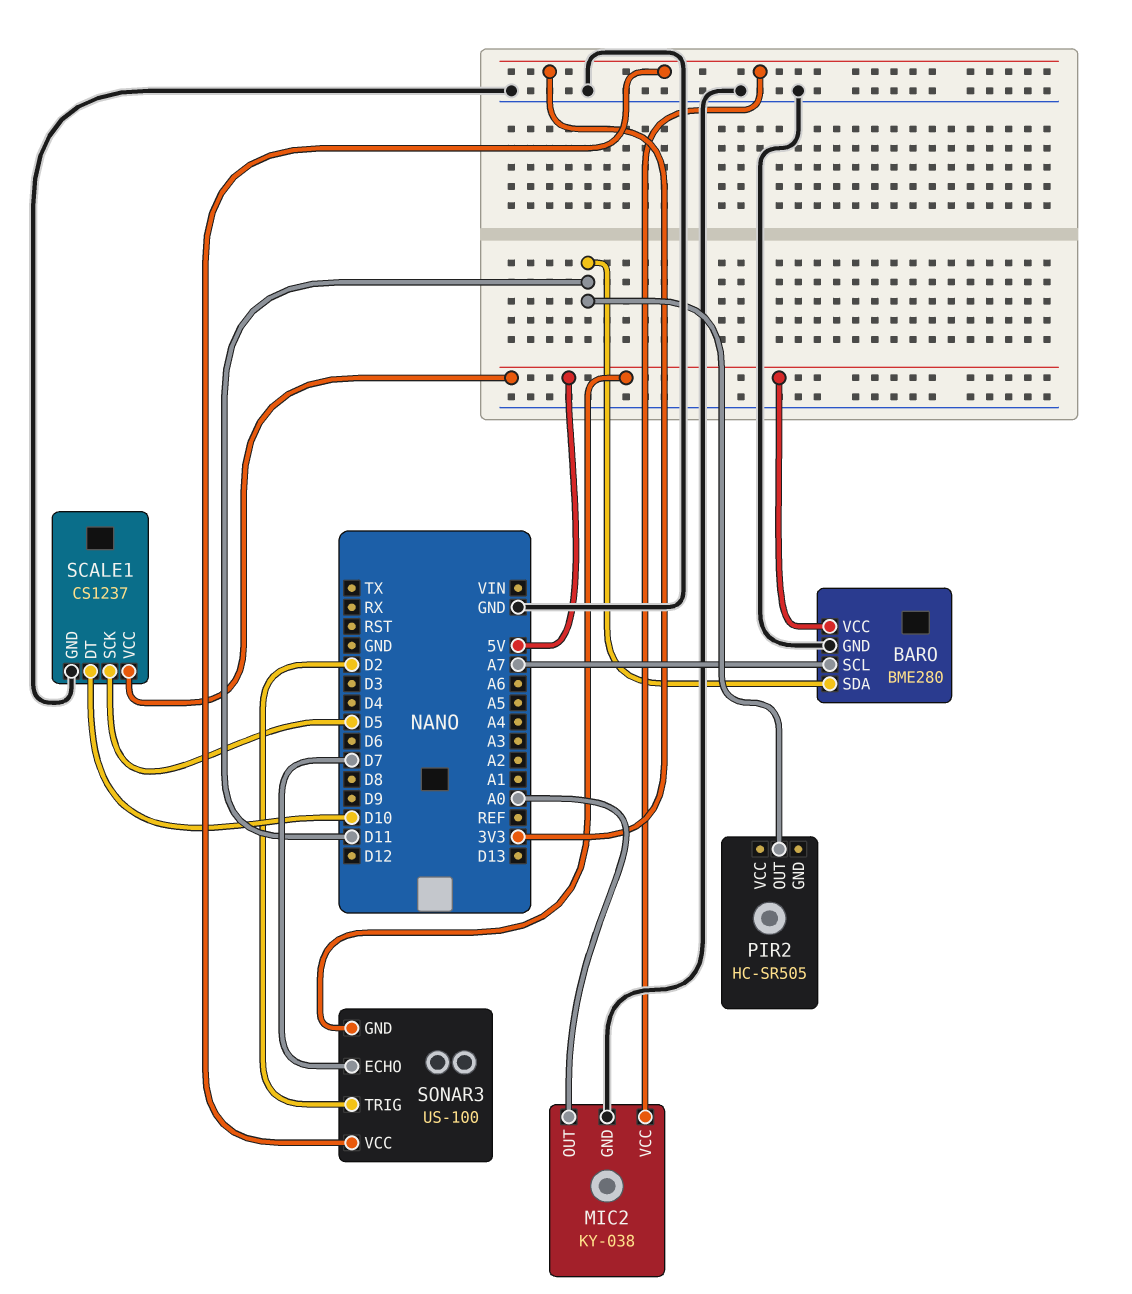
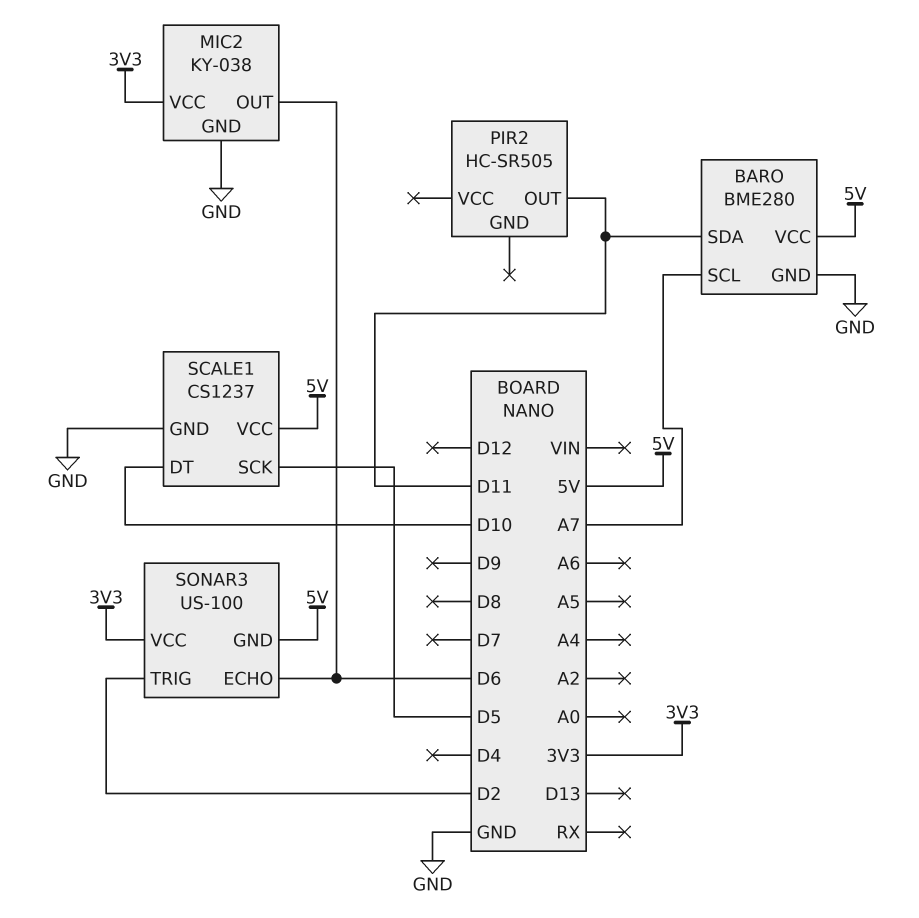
MIC2 pin OUT: A0 -> D6
SONAR3 pin ECHO: D7 -> D6

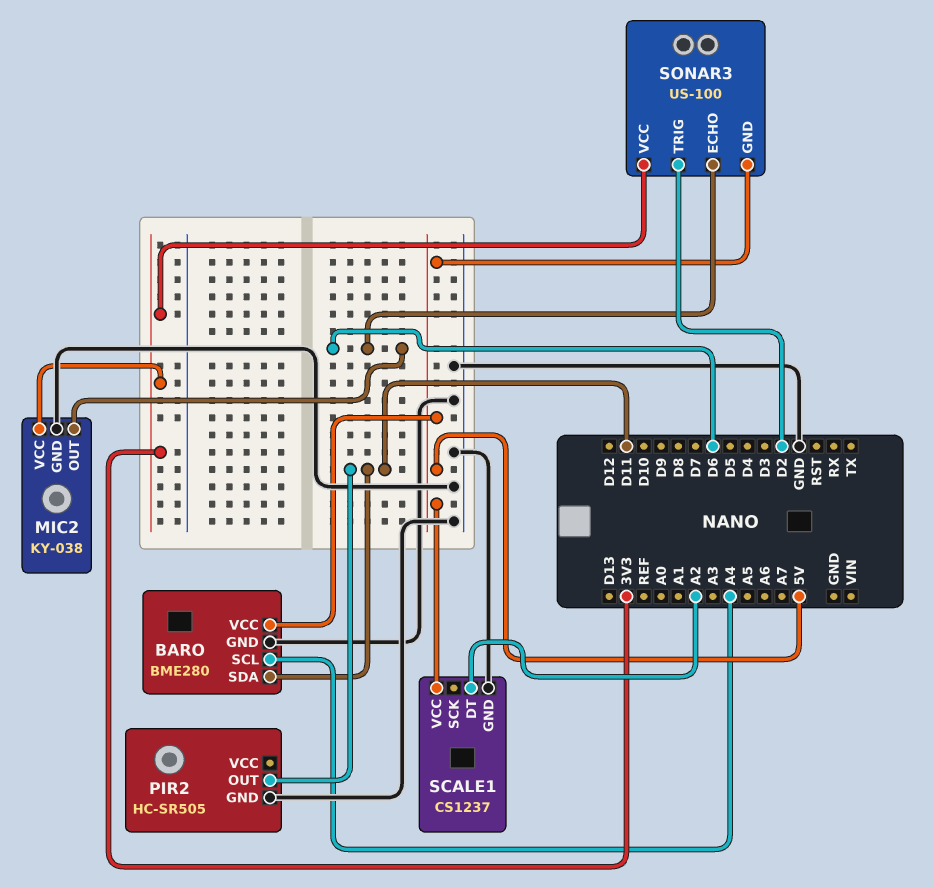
BARO pin SCL: A7 -> A4
PIR2 pin GND: none -> GND
SCALE1 pin DT: D10 -> A2
SCALE1 pin SCK: D5 -> none

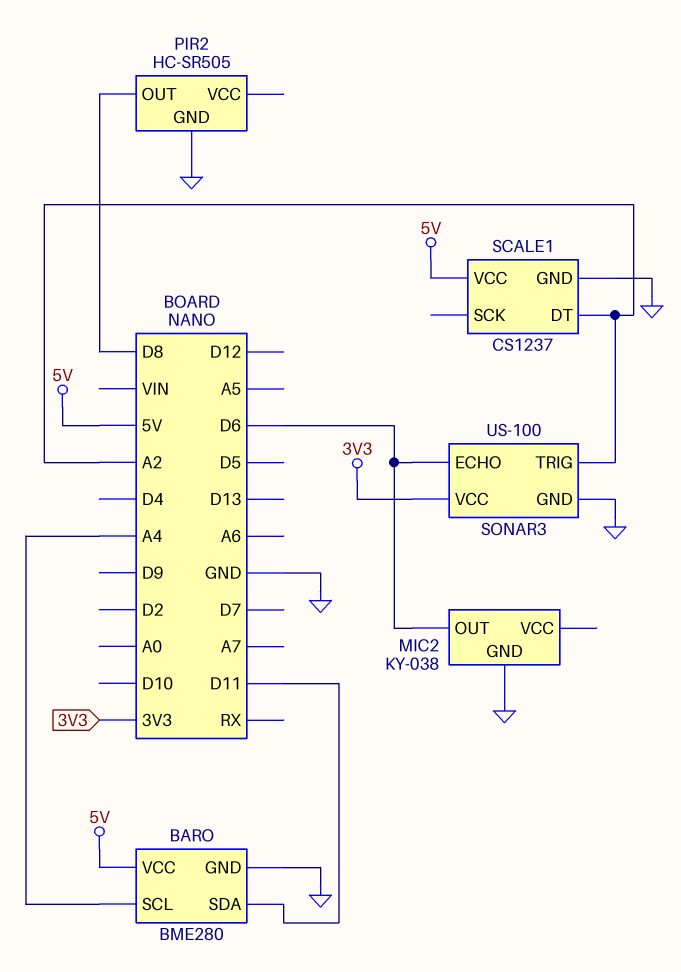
MIC2 pin VCC: 3V3 -> none
PIR2 pin OUT: D11 -> D8
SONAR3 pin GND: 5V -> GND
SONAR3 pin TRIG: D2 -> A2

